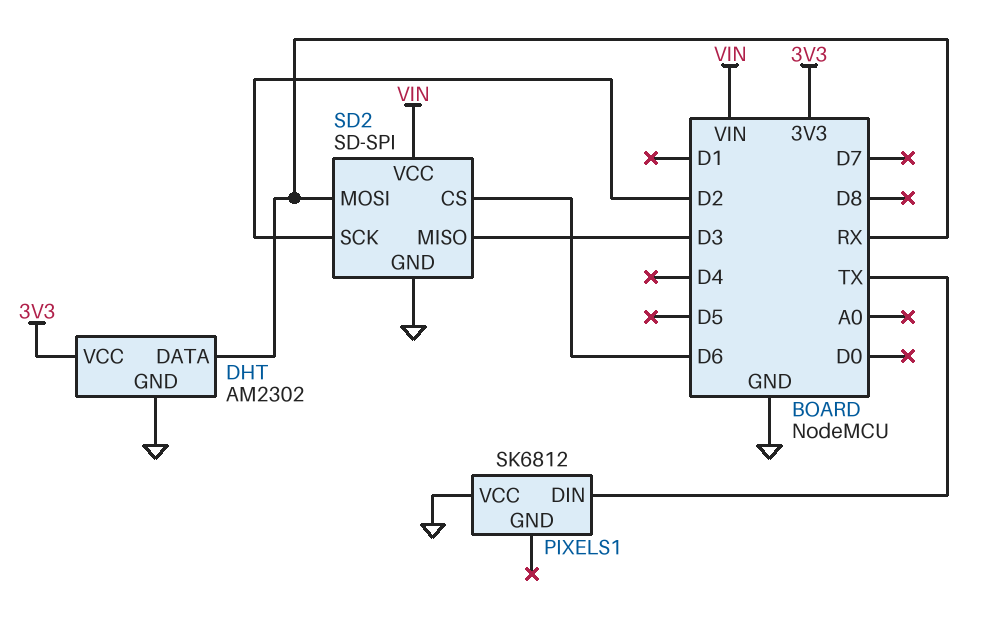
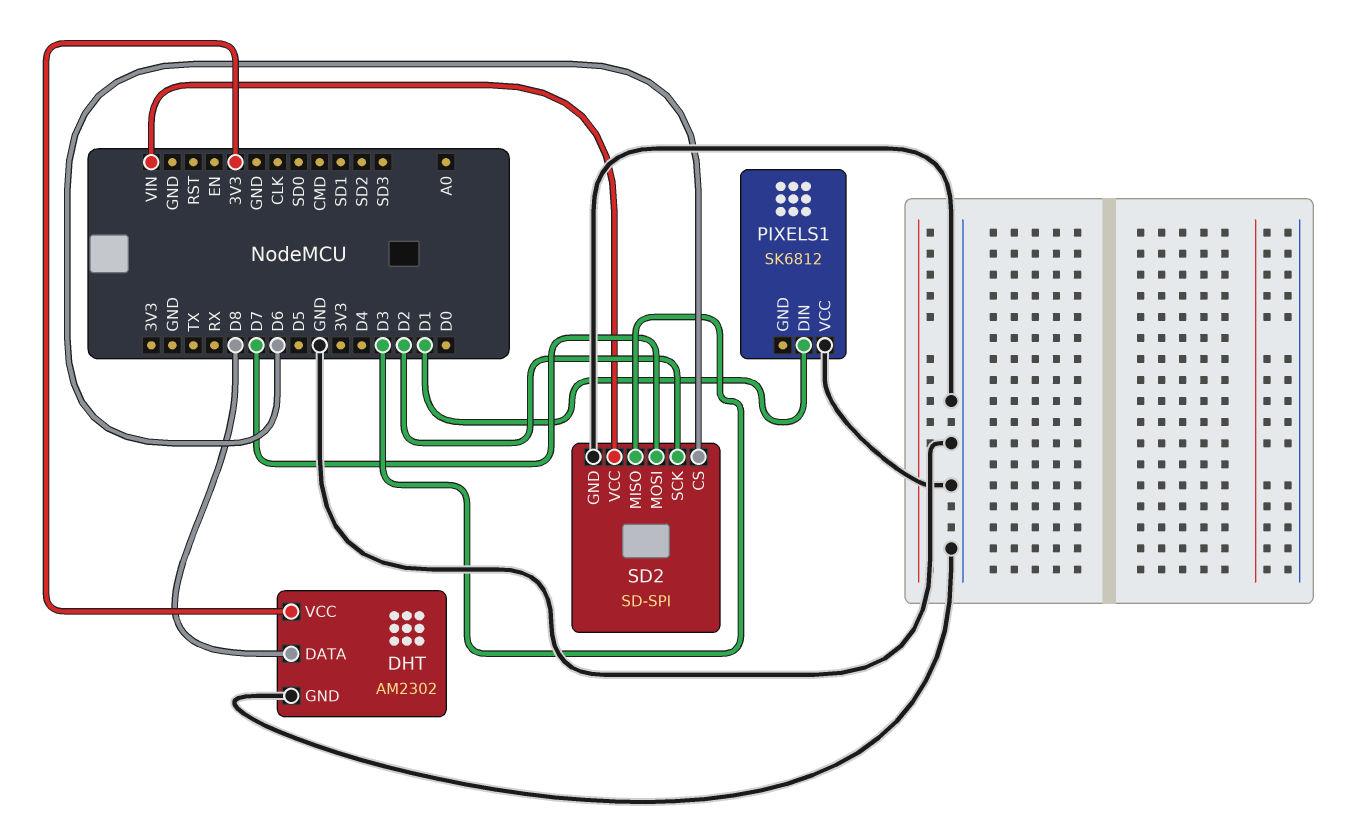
DHT pin DATA: RX -> D8
PIXELS1 pin DIN: TX -> D1
SD2 pin MOSI: RX -> D7

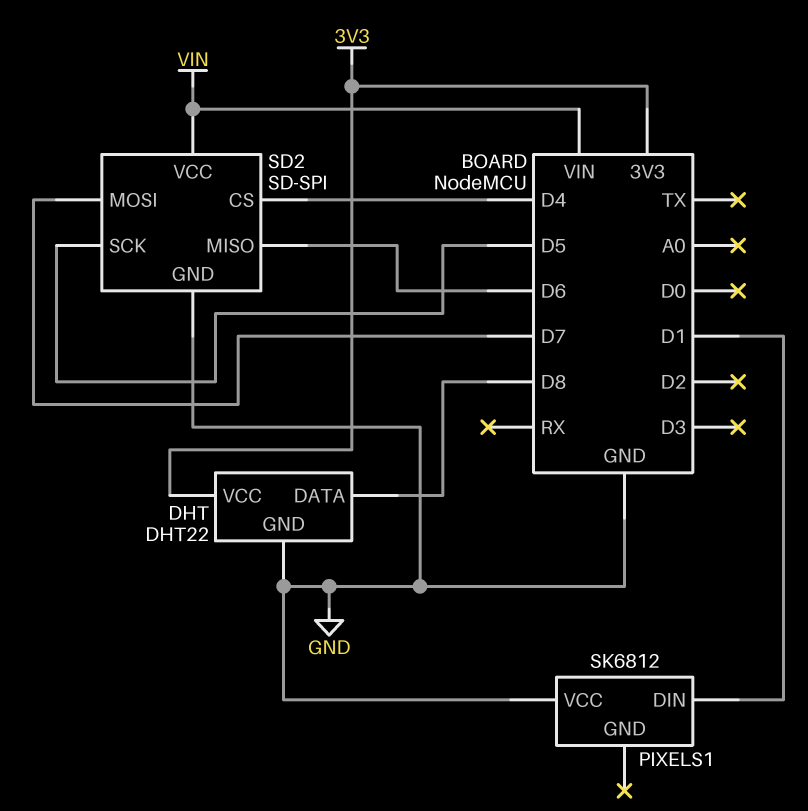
DHT: AM2302 -> DHT22
SD2 pin CS: D6 -> D4
SD2 pin MISO: D3 -> D6
SD2 pin SCK: D2 -> D5

